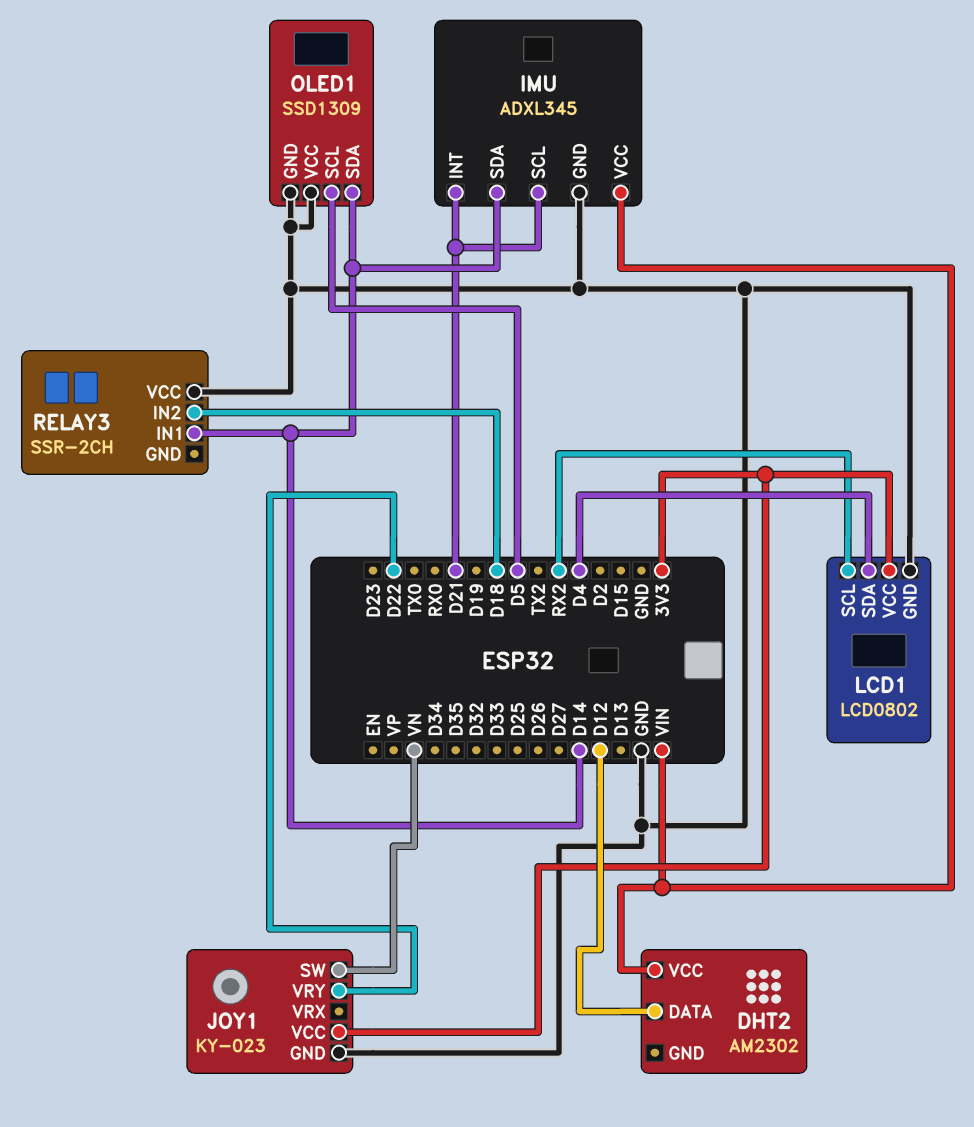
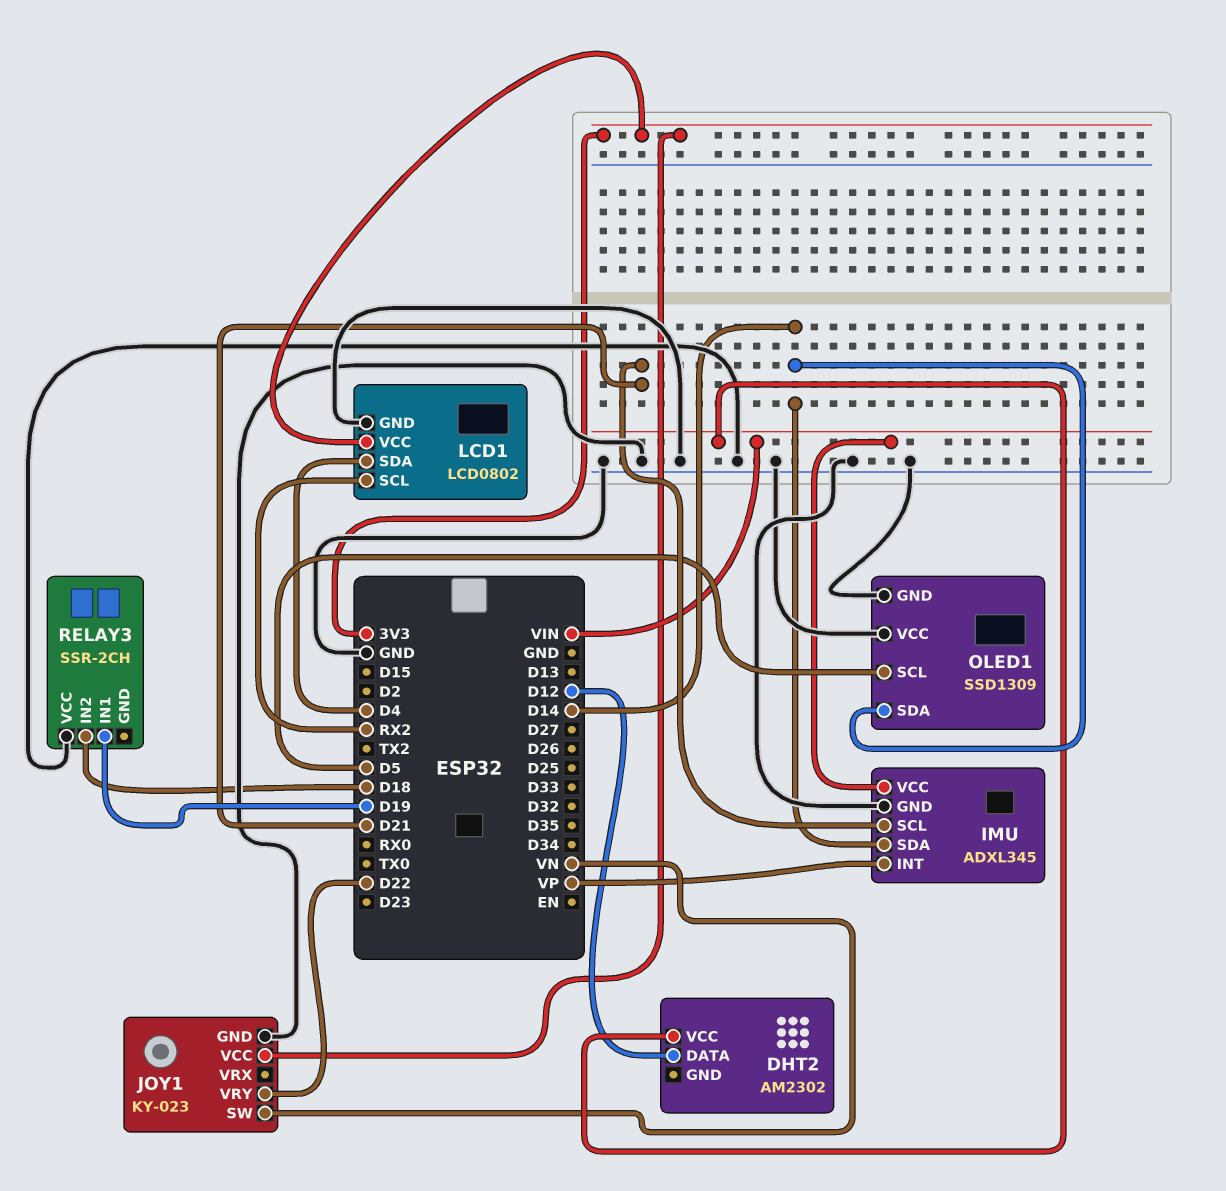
IMU pin INT: D21 -> VP
RELAY3 pin IN1: D14 -> D19

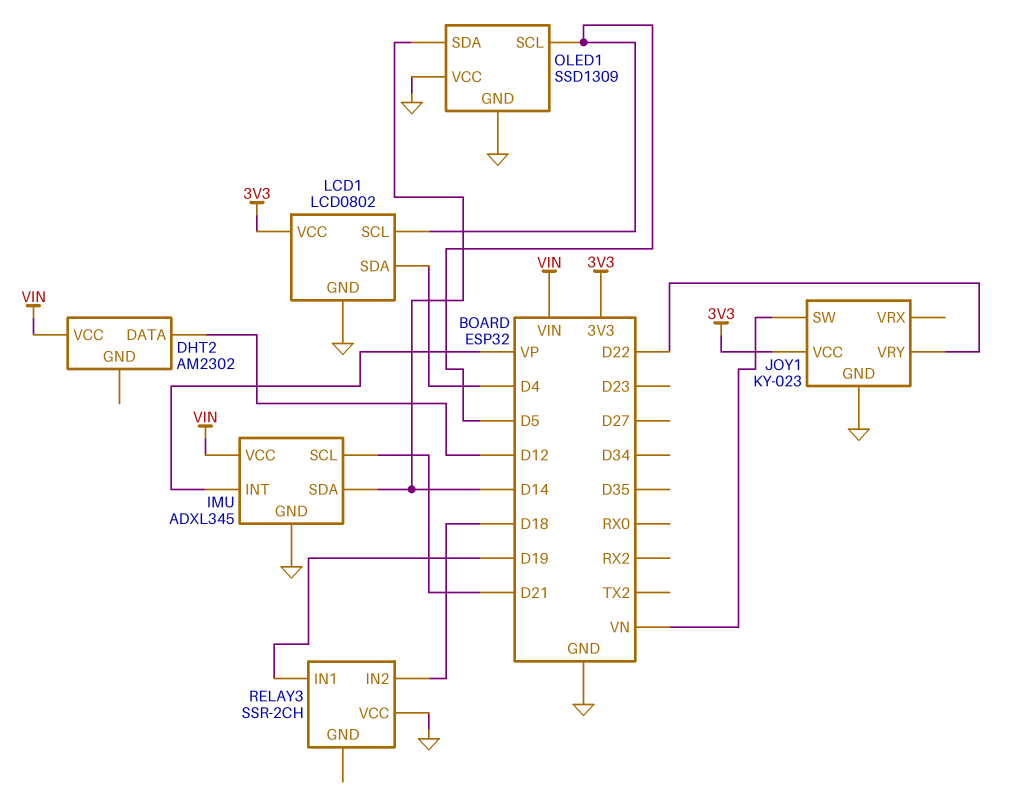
LCD1 pin SCL: RX2 -> D5

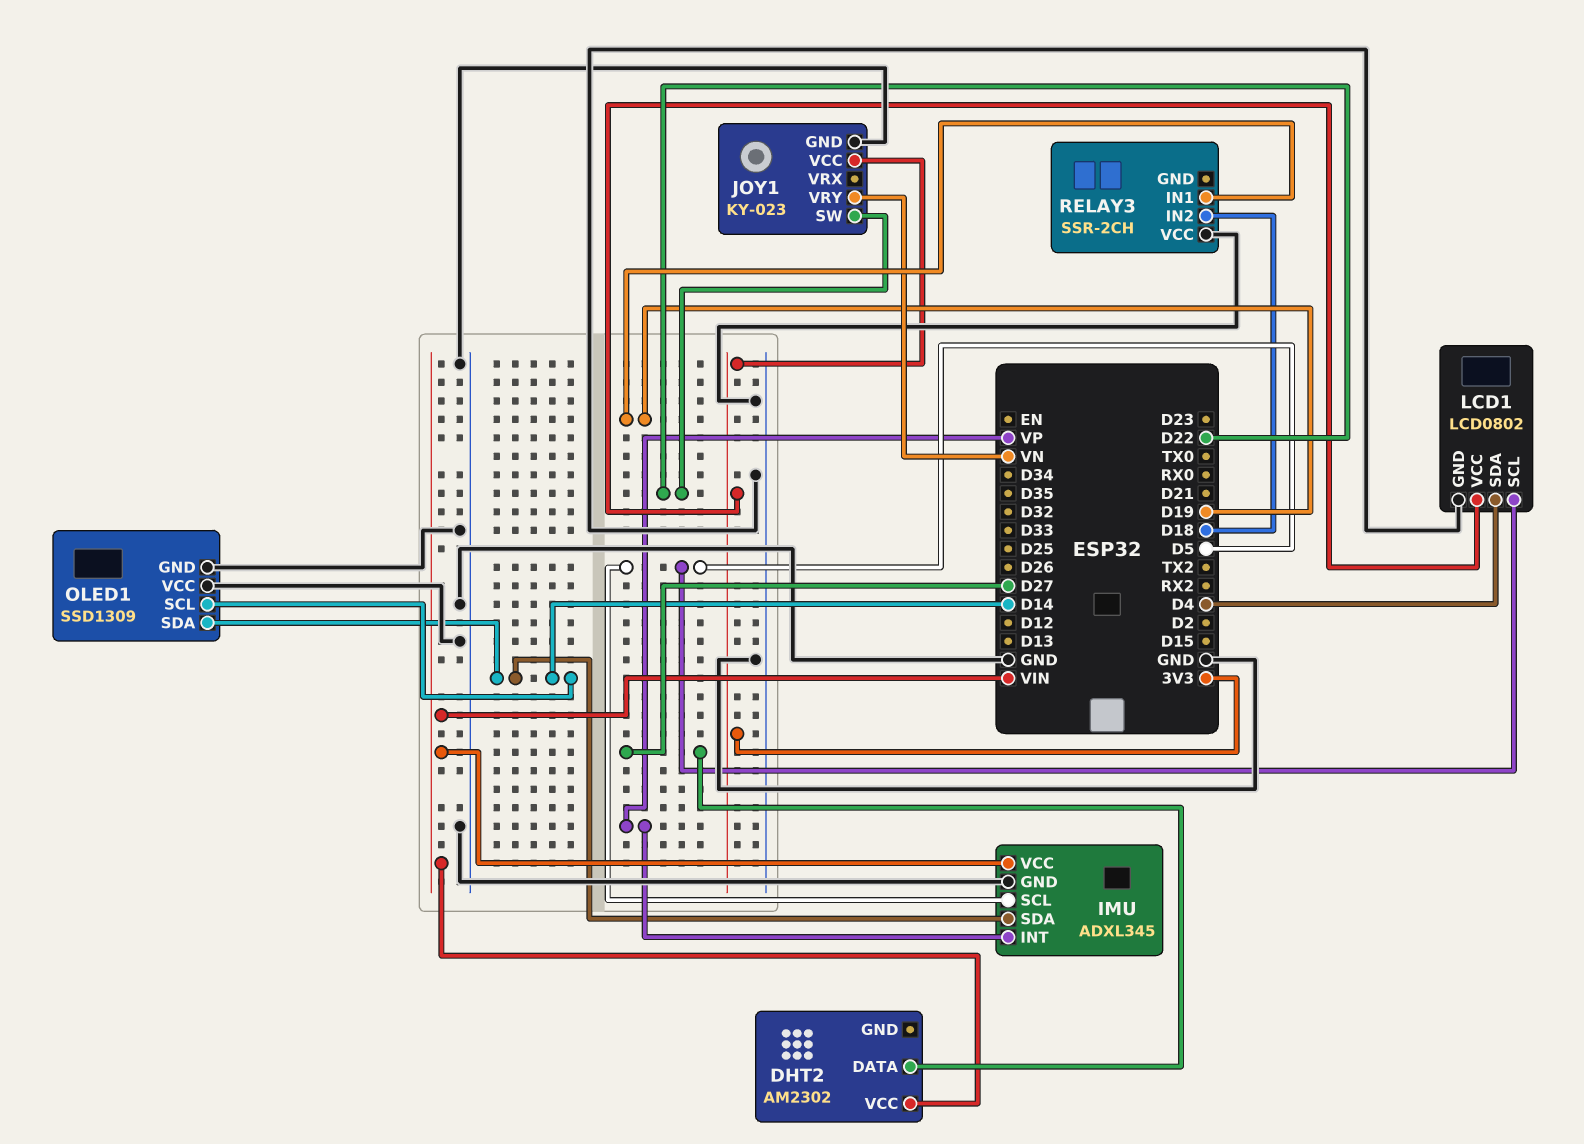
DHT2 pin DATA: D12 -> D27
IMU pin SCL: D21 -> D5
JOY1 pin SW: VN -> D22
JOY1 pin VRY: D22 -> VN
OLED1 pin SCL: D5 -> D14

